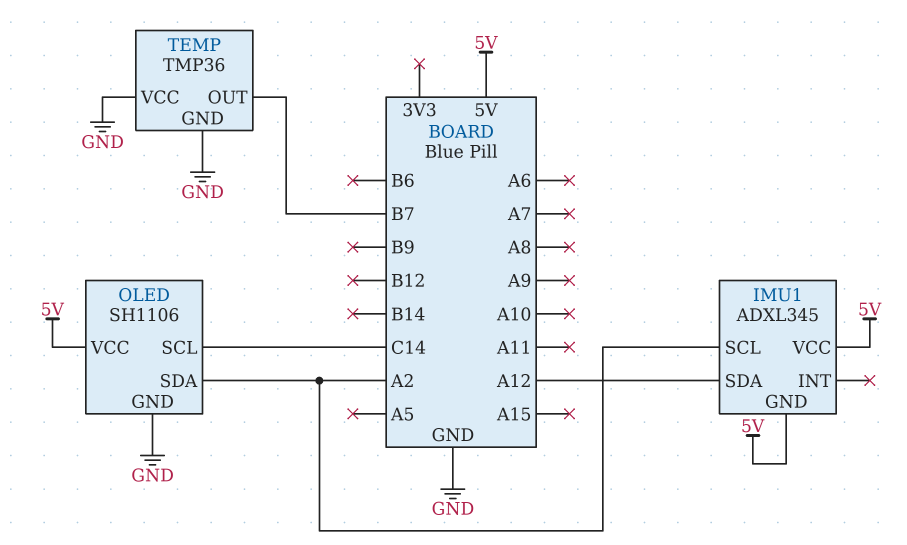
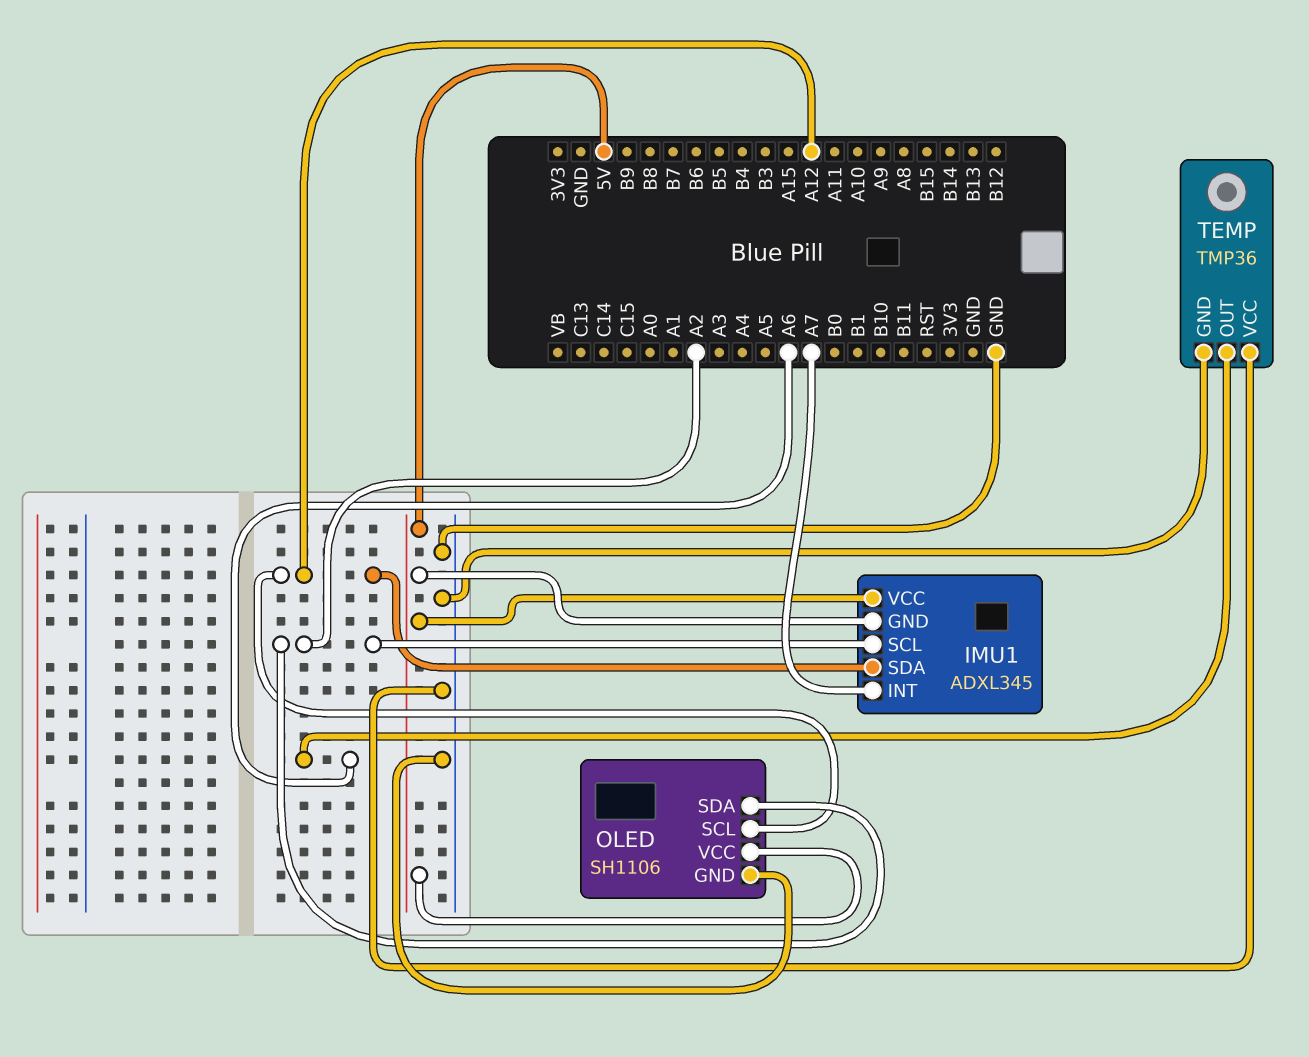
IMU1 pin INT: none -> A7
OLED pin SCL: C14 -> A12
TEMP pin OUT: B7 -> A6

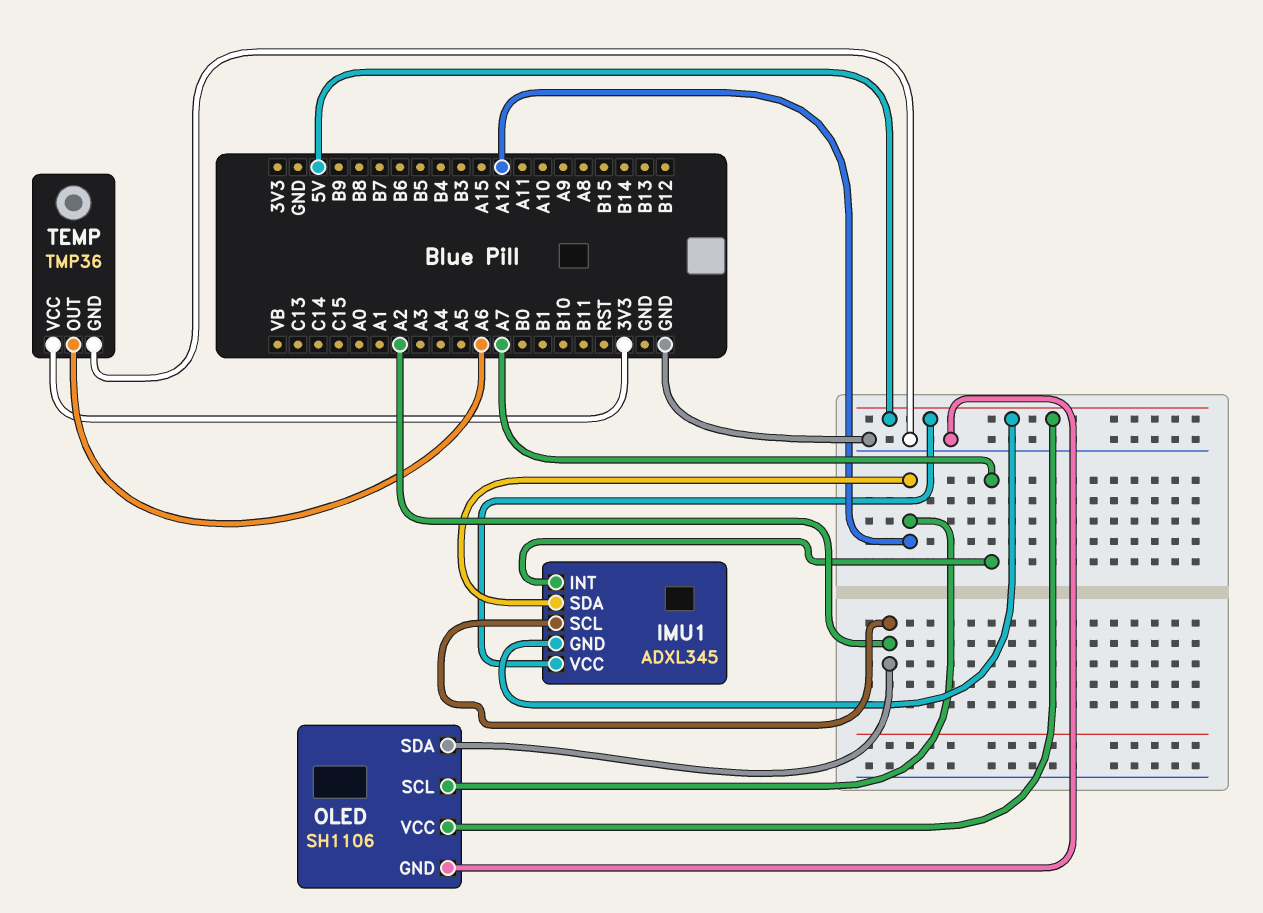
TEMP pin VCC: GND -> 3V3

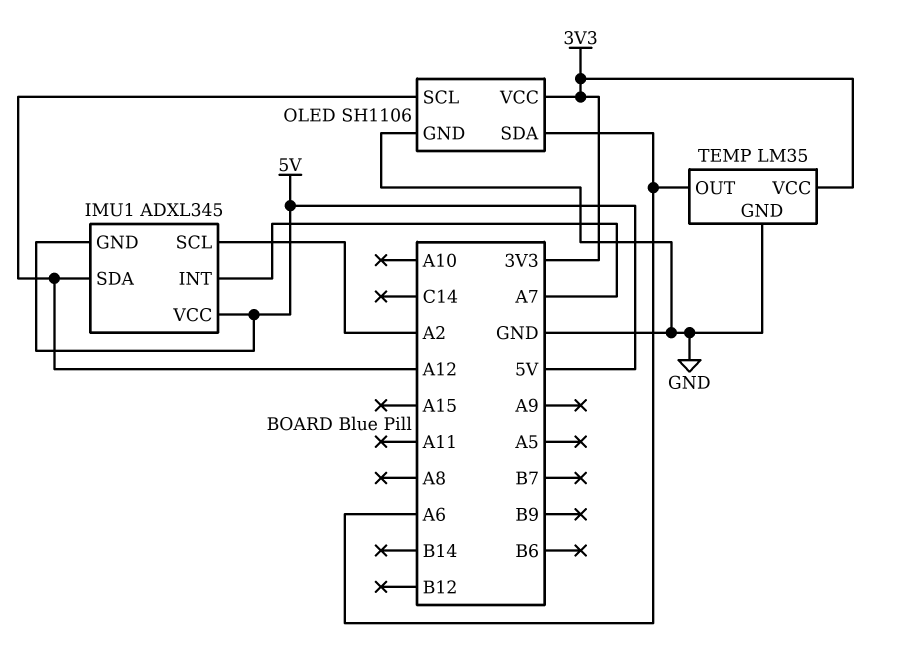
OLED pin SDA: A2 -> A6
OLED pin VCC: 5V -> 3V3
TEMP: TMP36 -> LM35

